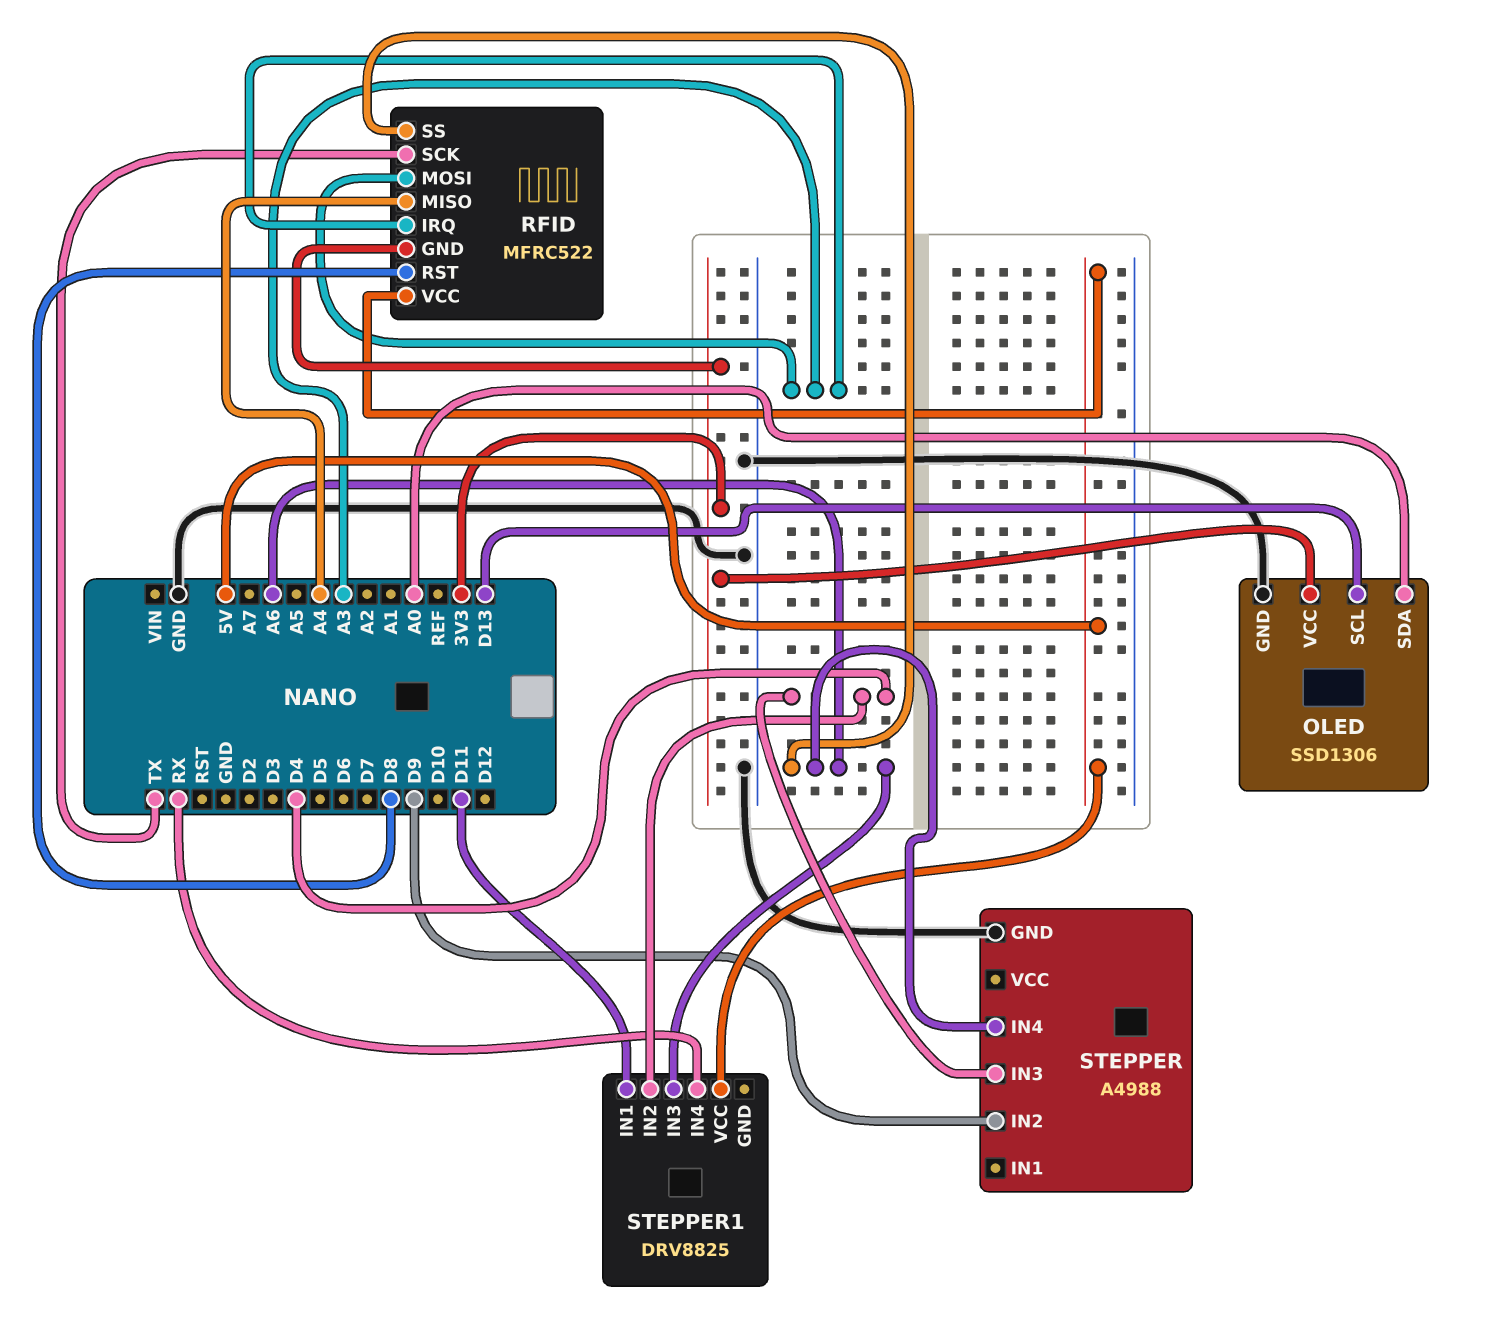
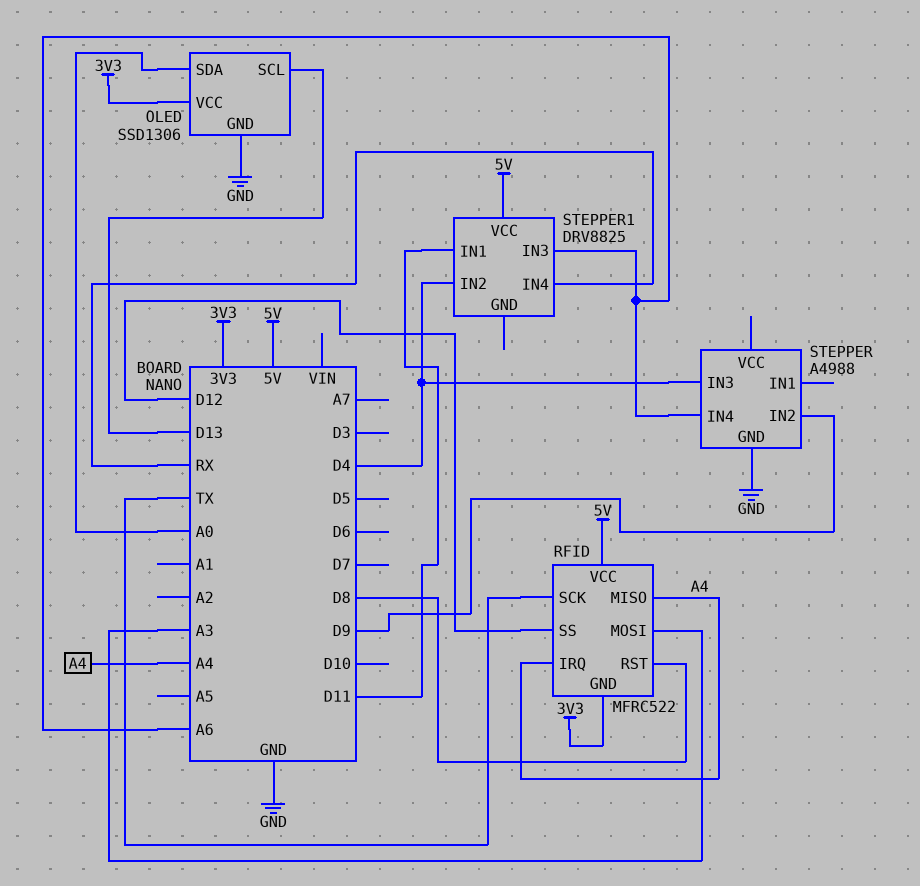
RFID pin IRQ: A3 -> A4
RFID pin SS: A6 -> D12

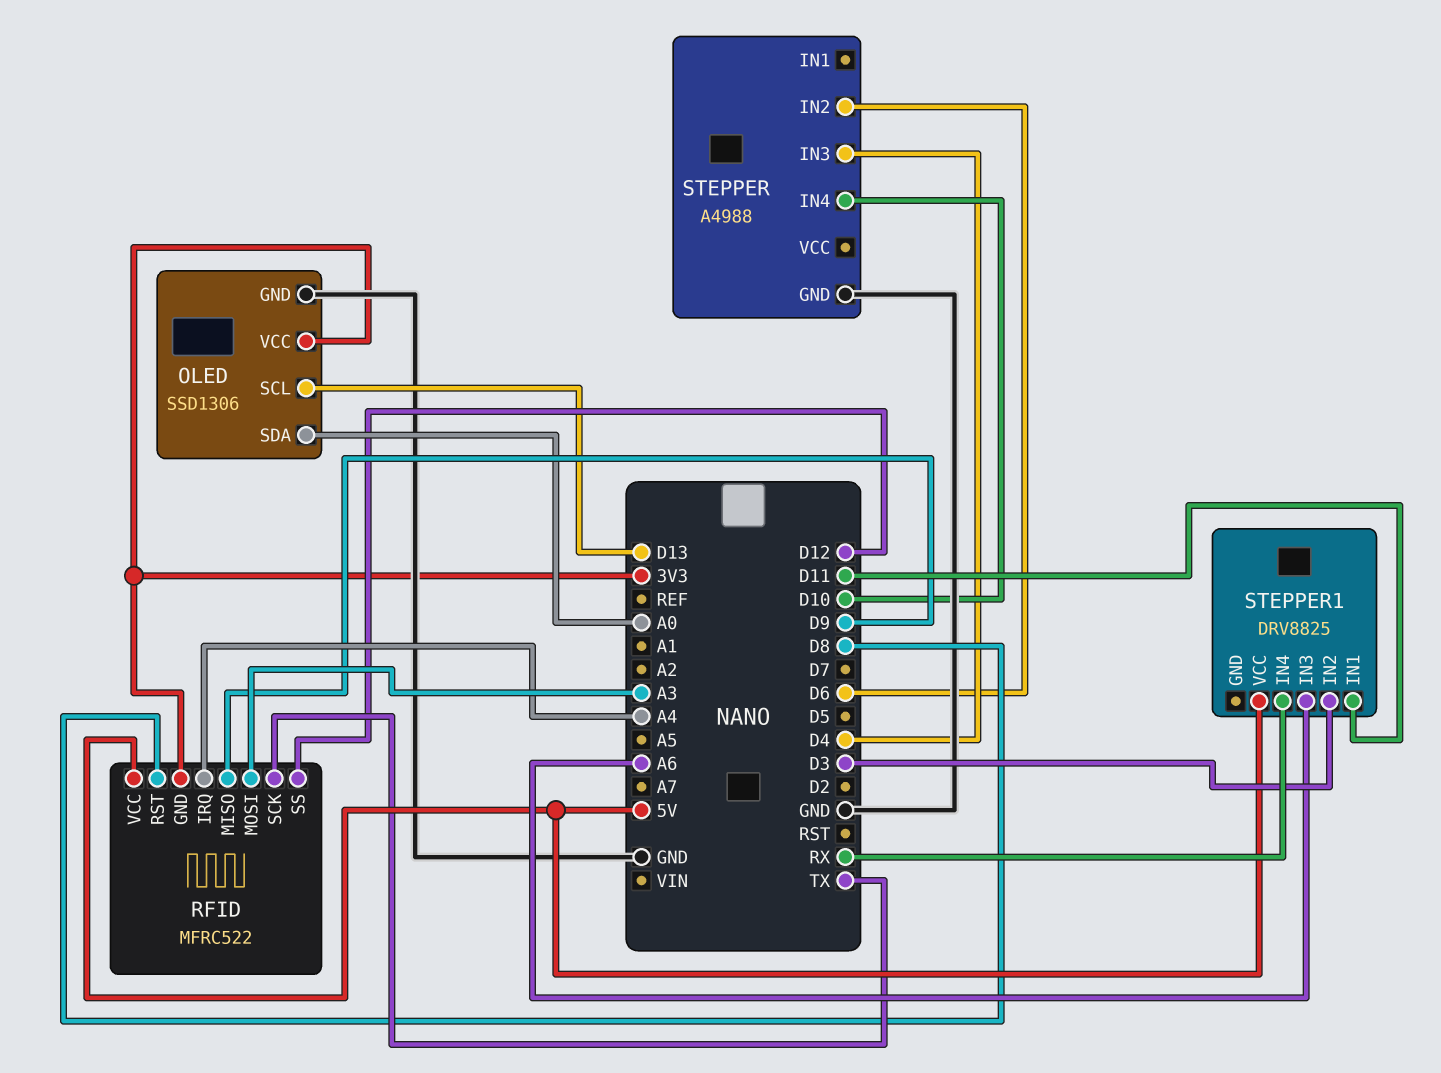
RFID pin MISO: A4 -> D9
STEPPER pin IN2: D9 -> D6
STEPPER pin IN4: A6 -> D10
STEPPER1 pin IN2: D4 -> D3

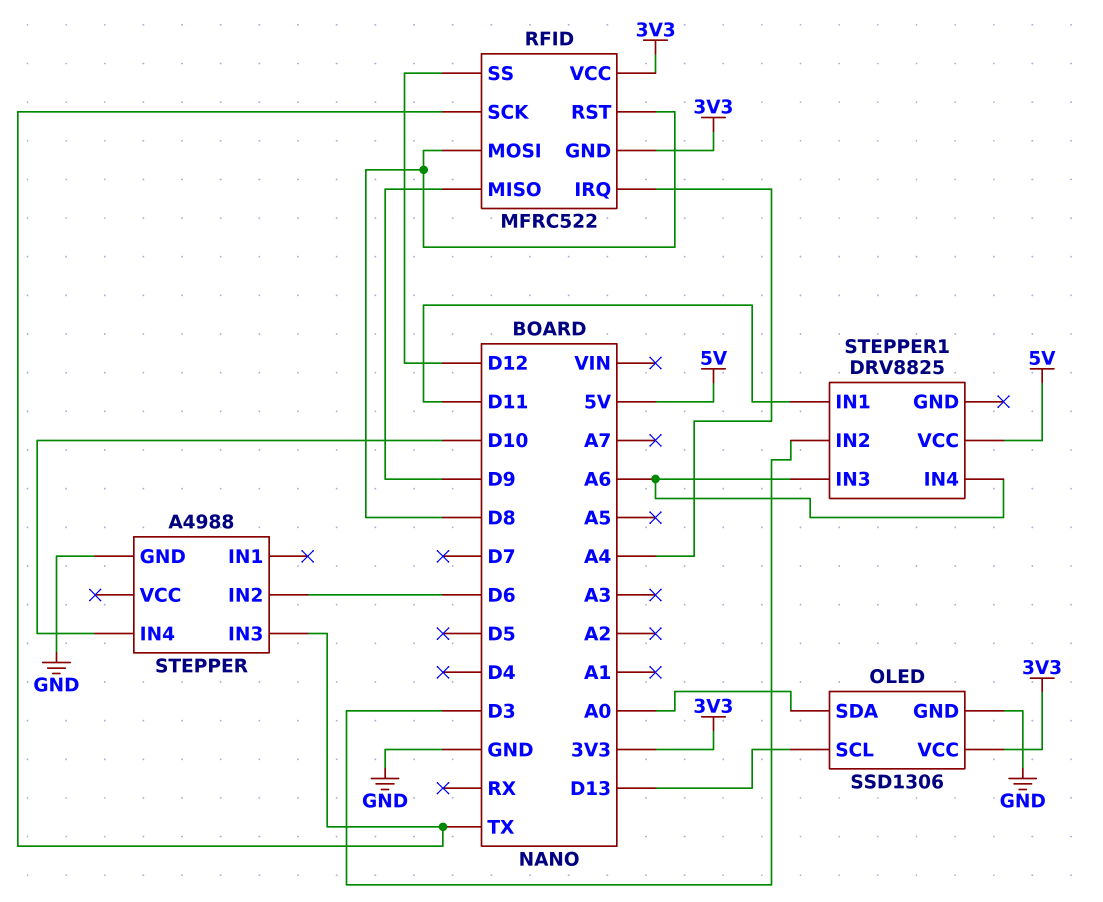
RFID pin MOSI: A3 -> D8
RFID pin VCC: 5V -> 3V3
STEPPER pin IN3: D4 -> TX
STEPPER1 pin IN4: RX -> A6

